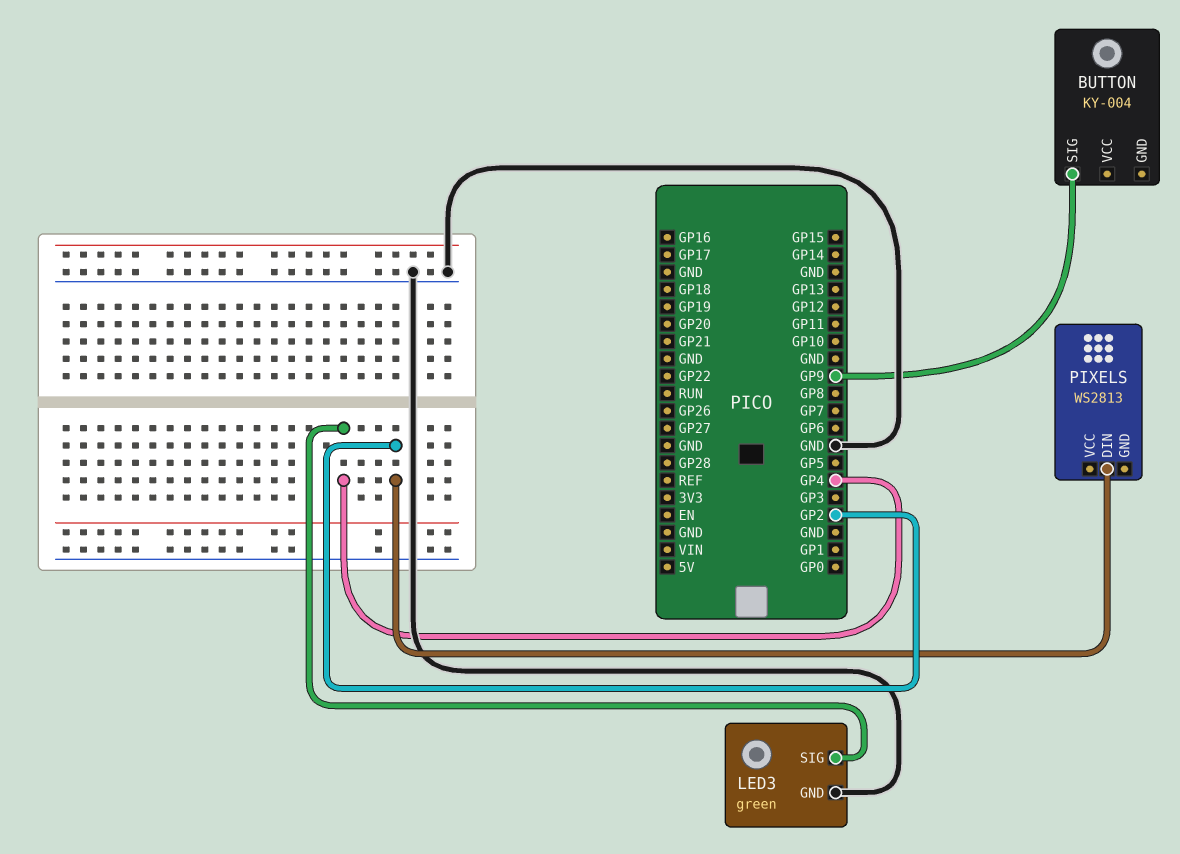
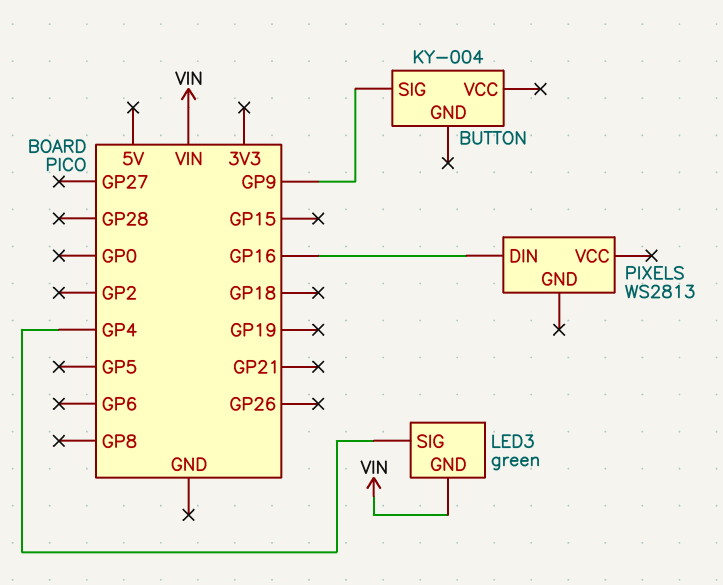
LED3 pin GND: GND -> VIN
PIXELS pin DIN: GP2 -> GP16

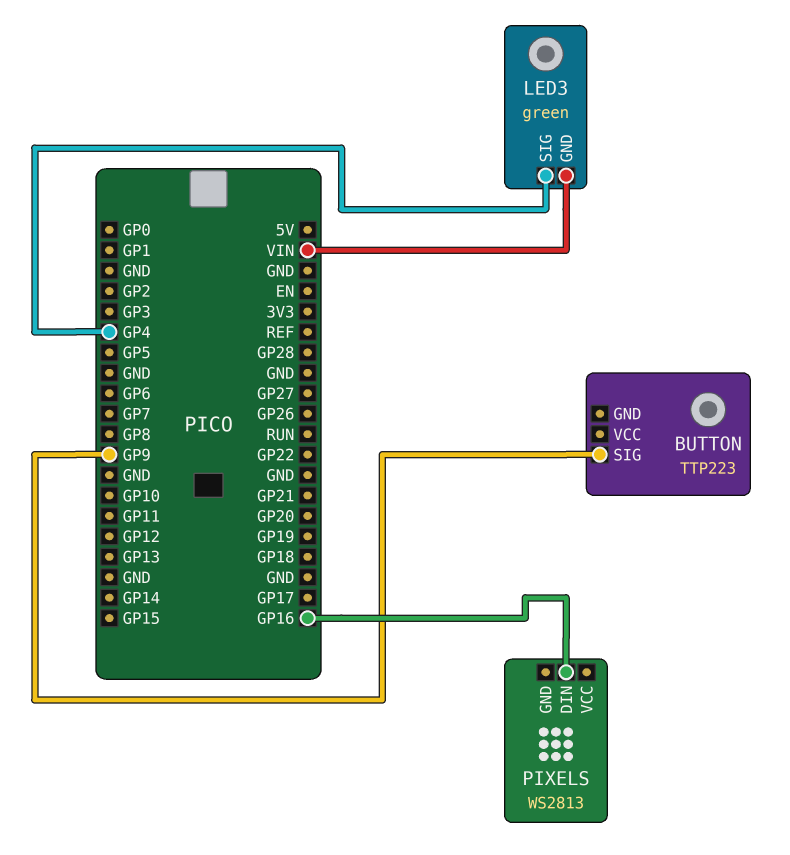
BUTTON: KY-004 -> TTP223

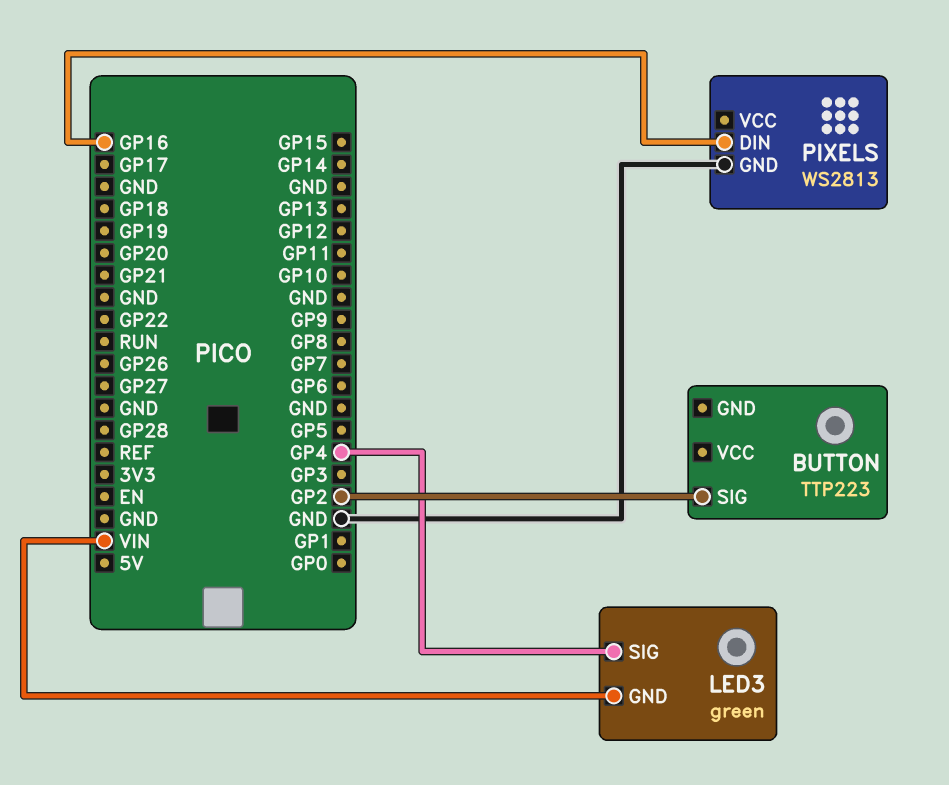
BUTTON pin SIG: GP9 -> GP2
PIXELS pin GND: none -> GND

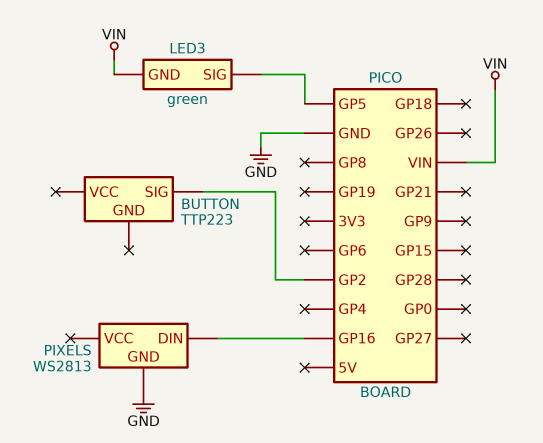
LED3 pin SIG: GP4 -> GP5

